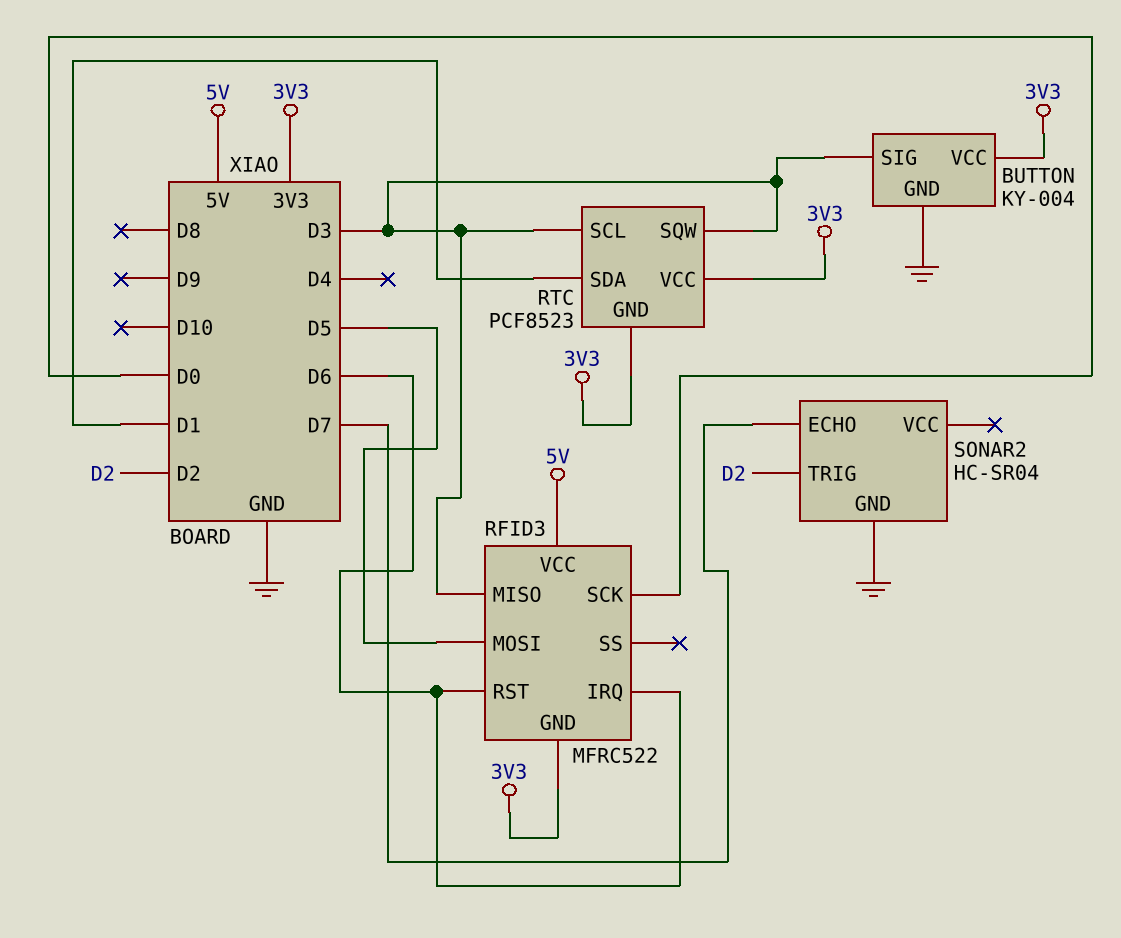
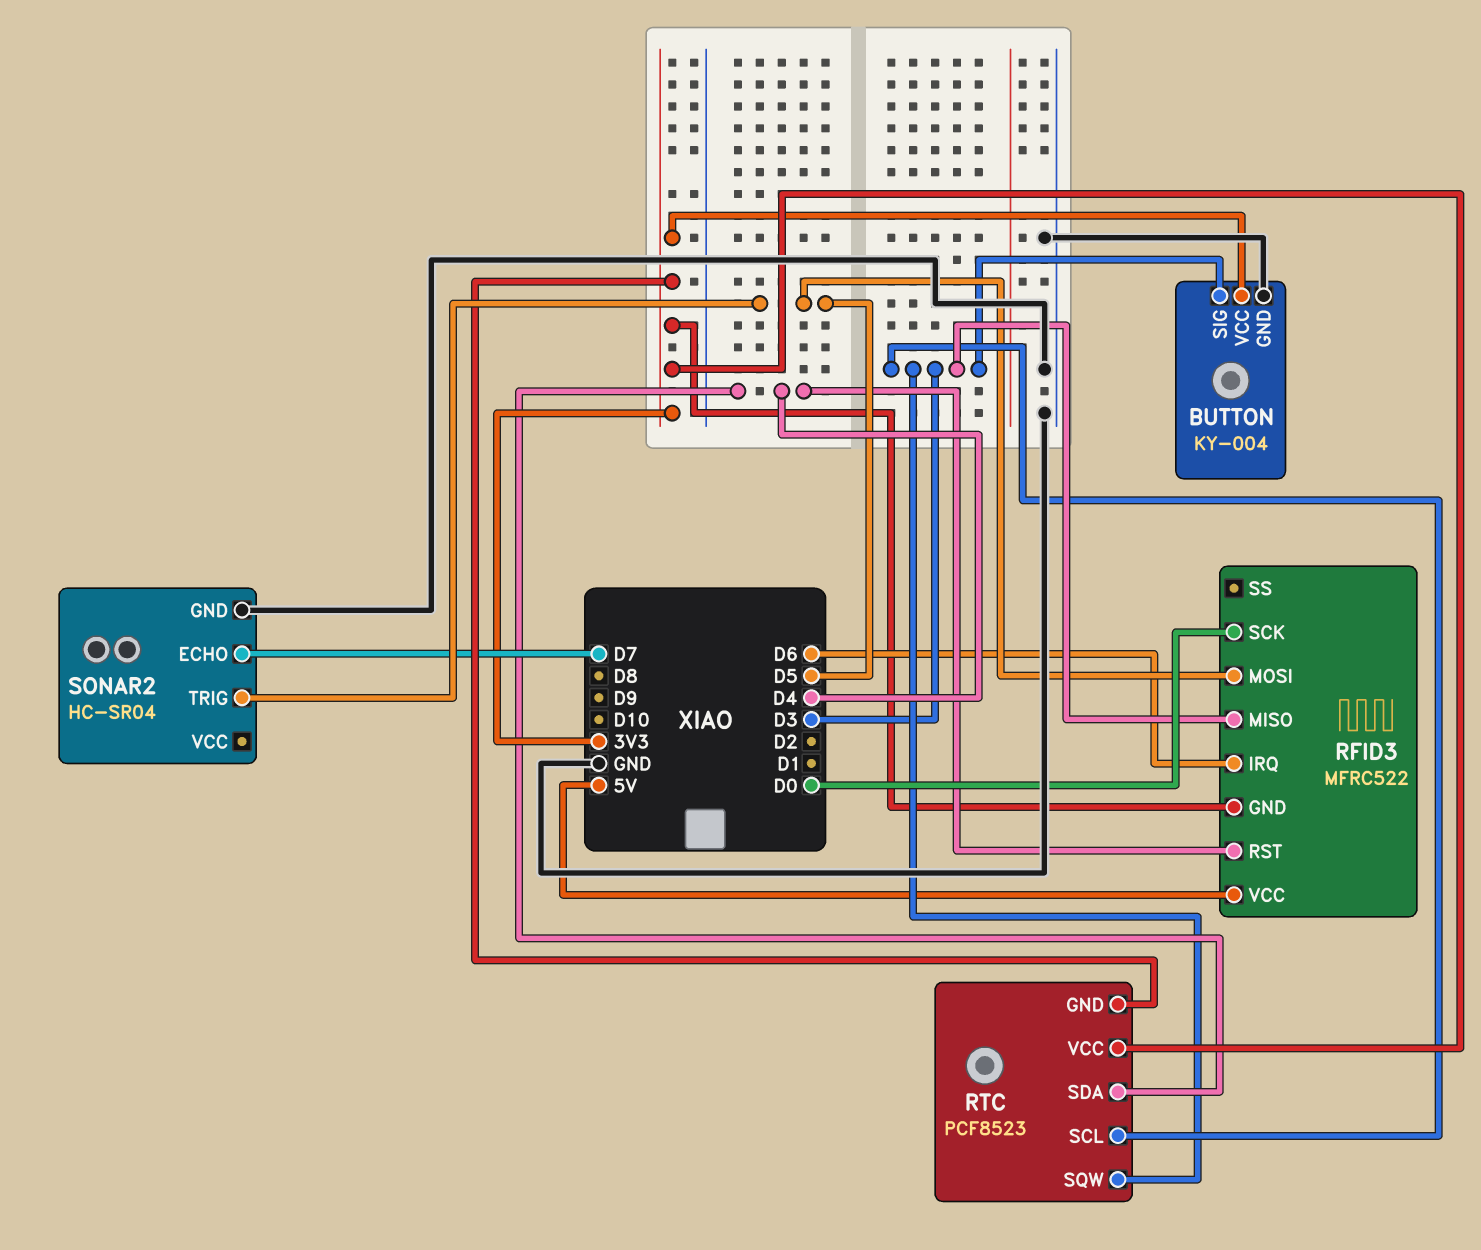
RFID3 pin RST: D6 -> D4
RTC pin SDA: D1 -> D4
SONAR2 pin TRIG: D2 -> D5

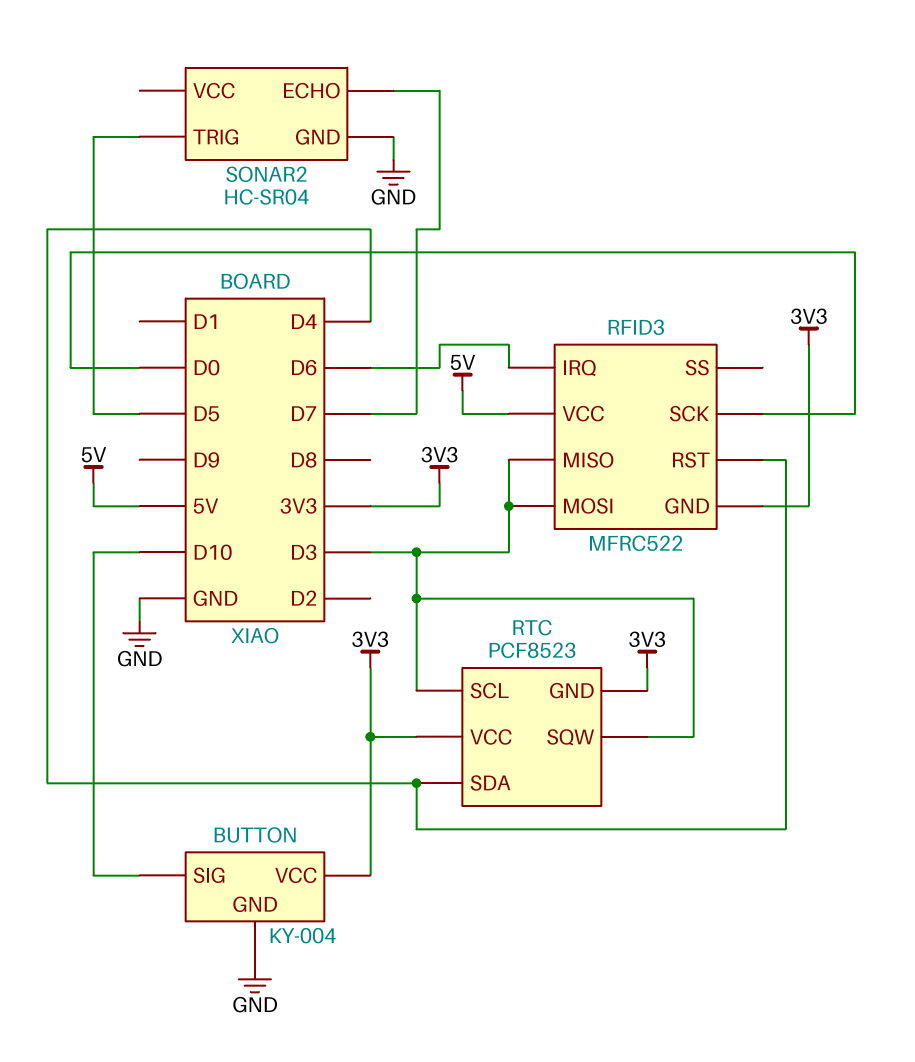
BUTTON pin SIG: D3 -> D10
RFID3 pin MOSI: D5 -> D3

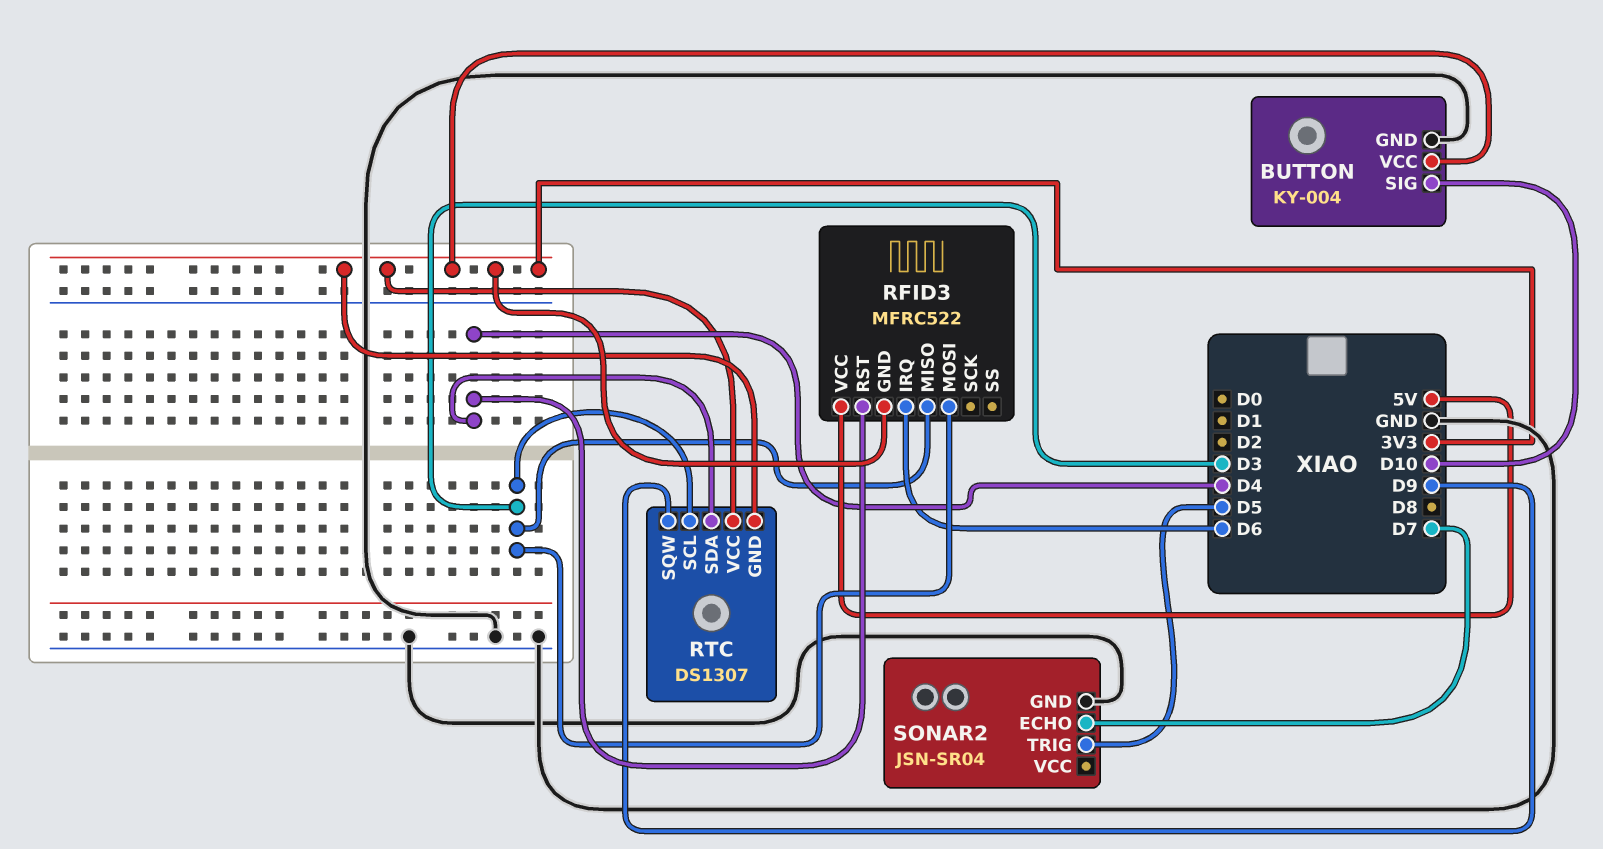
RFID3 pin SCK: D0 -> none
RTC: PCF8523 -> DS1307
RTC pin SQW: D3 -> D9
SONAR2: HC-SR04 -> JSN-SR04

